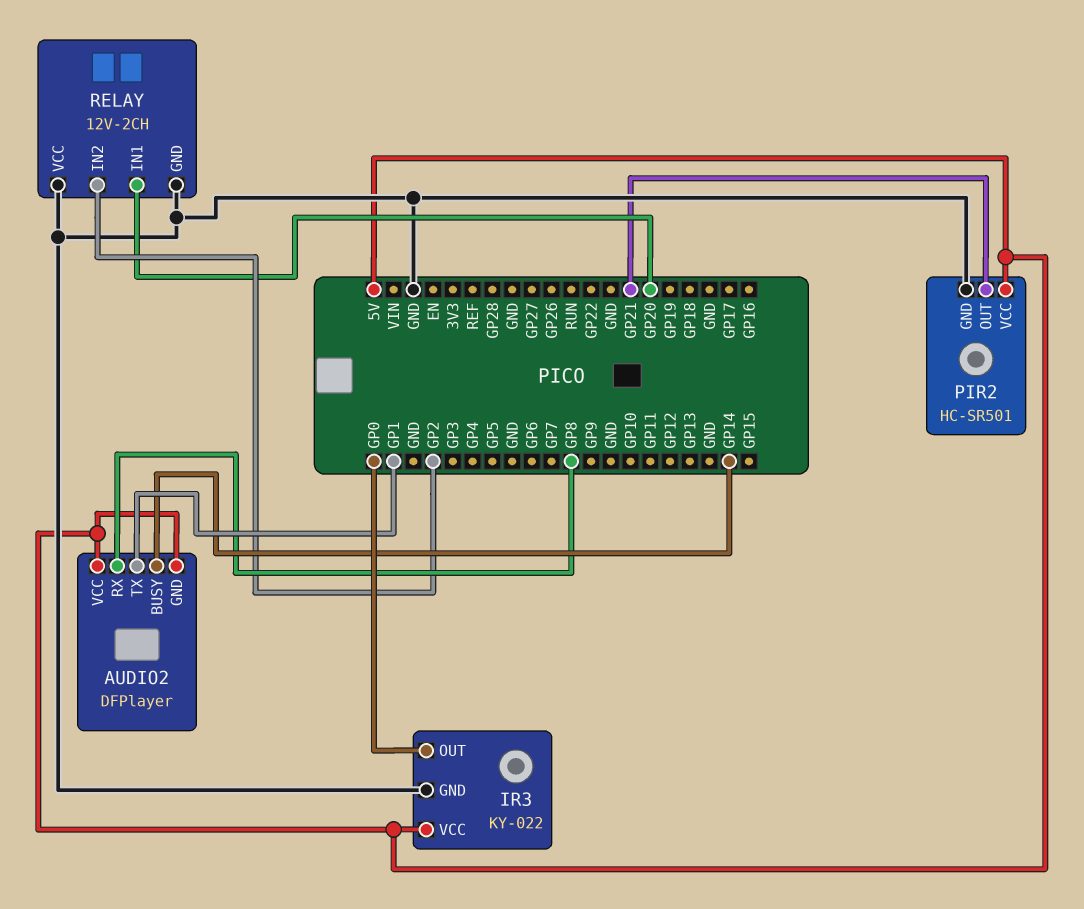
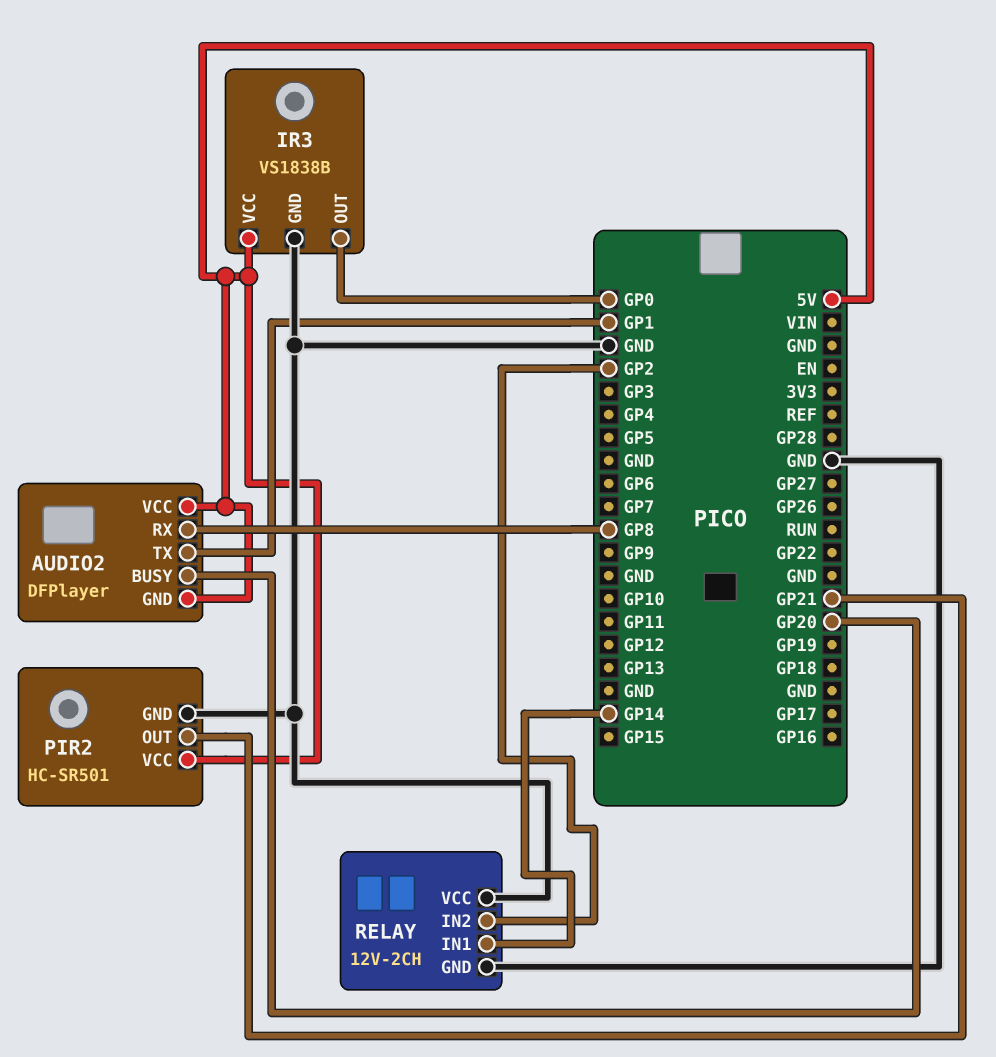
AUDIO2 pin BUSY: GP14 -> GP20
IR3: KY-022 -> VS1838B
RELAY pin IN1: GP20 -> GP14

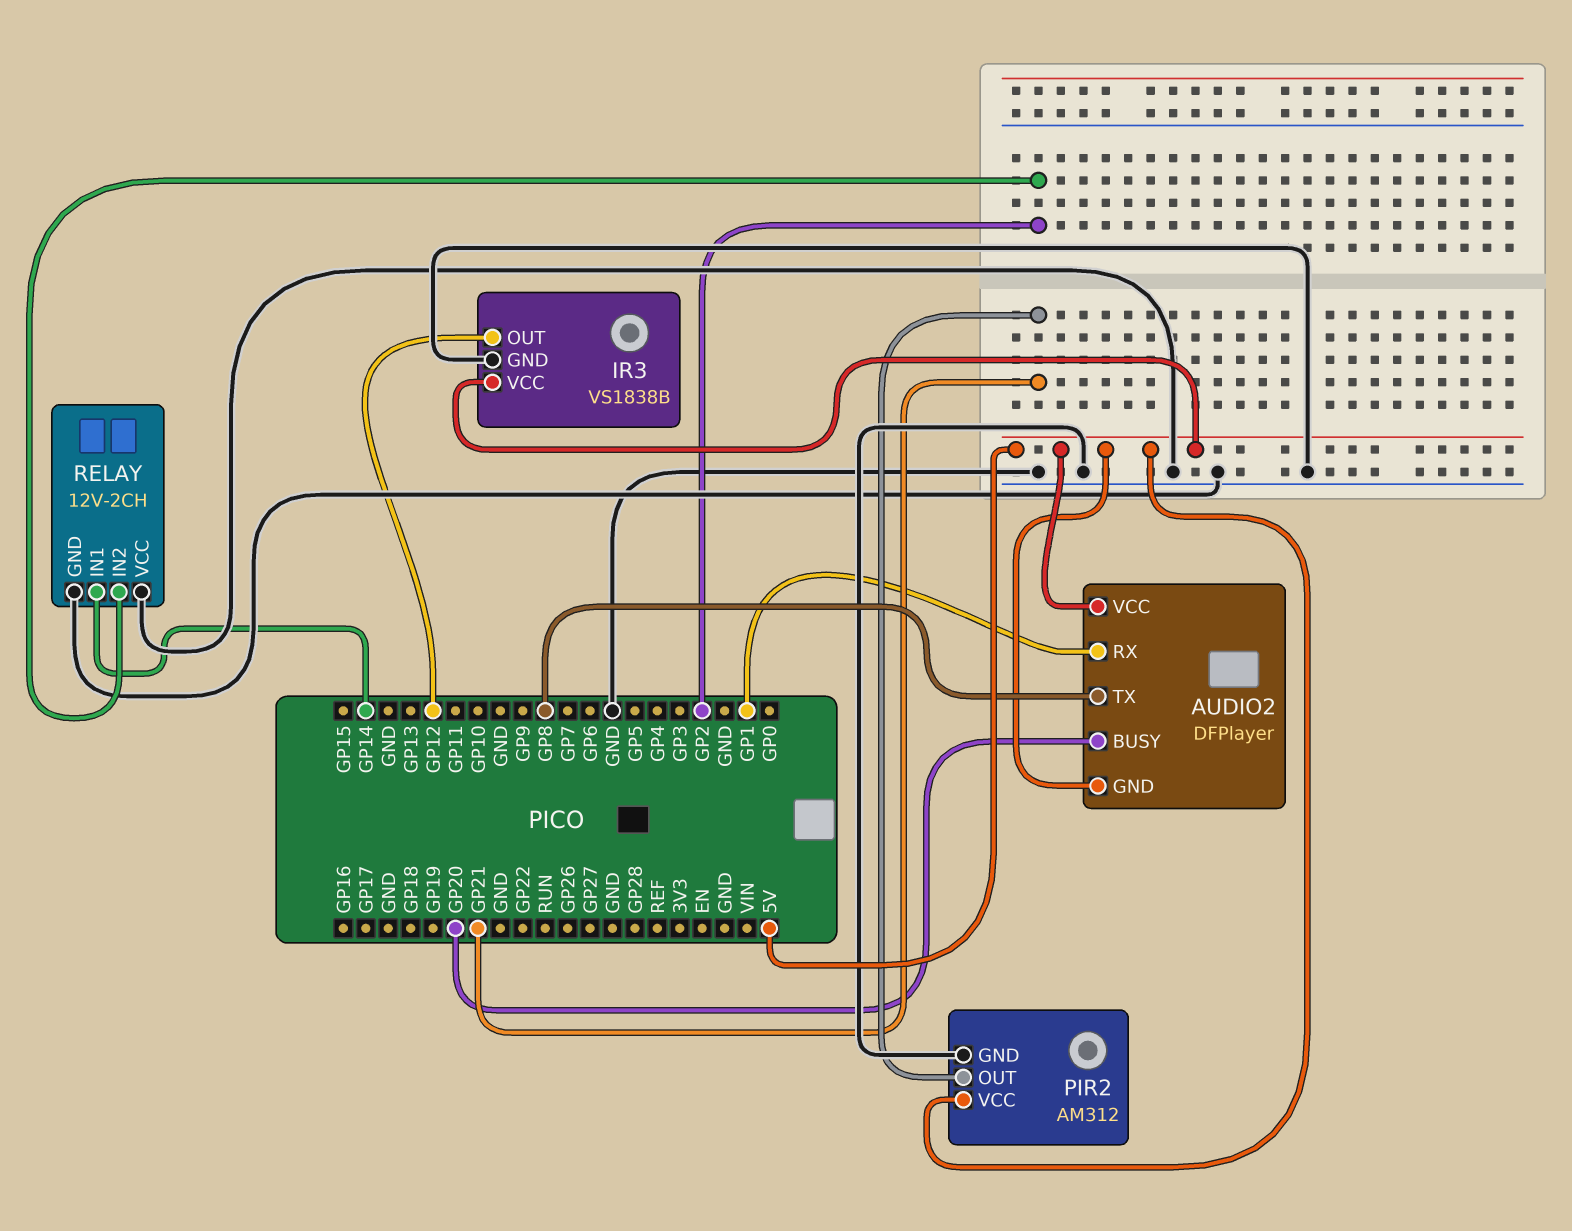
AUDIO2 pin RX: GP8 -> GP1
AUDIO2 pin TX: GP1 -> GP8
IR3 pin OUT: GP0 -> GP12
PIR2: HC-SR501 -> AM312

